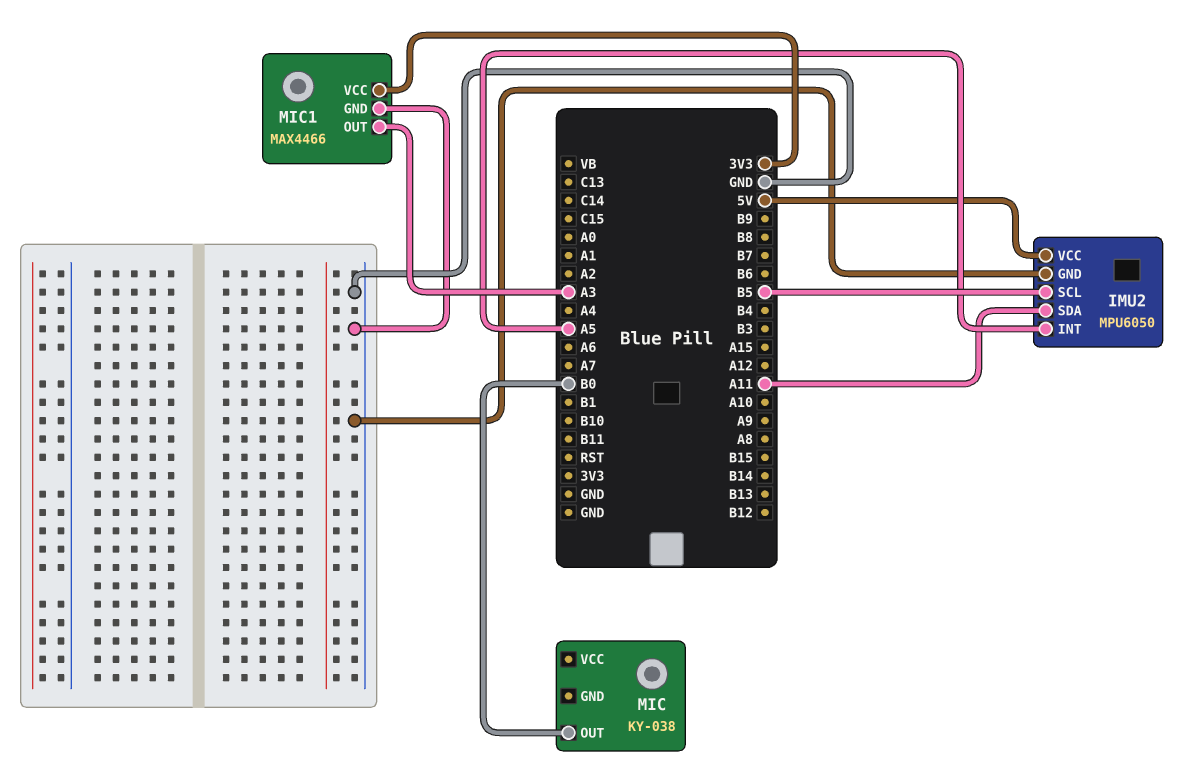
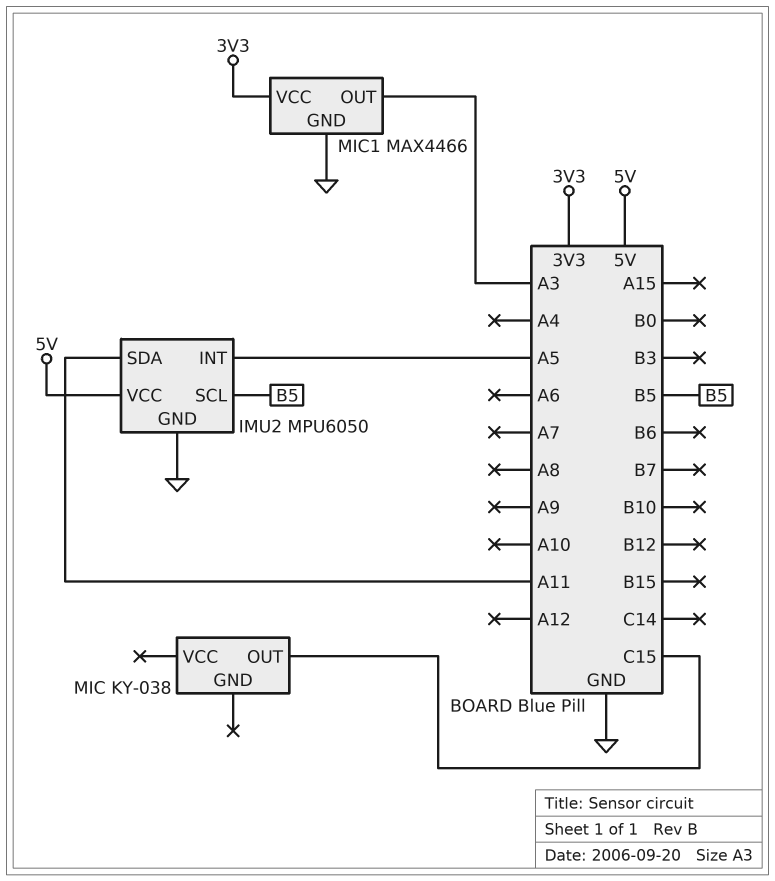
MIC pin OUT: B0 -> C15

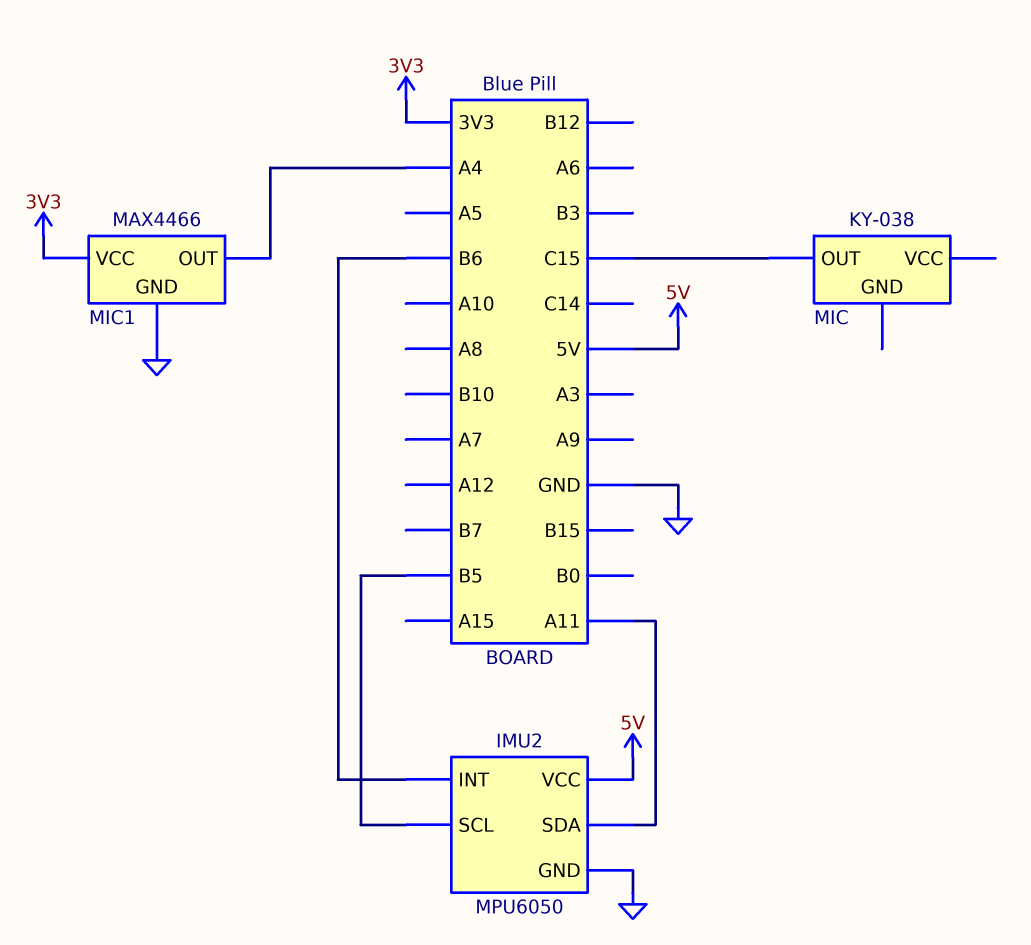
IMU2 pin INT: A5 -> B6
MIC1 pin OUT: A3 -> A4

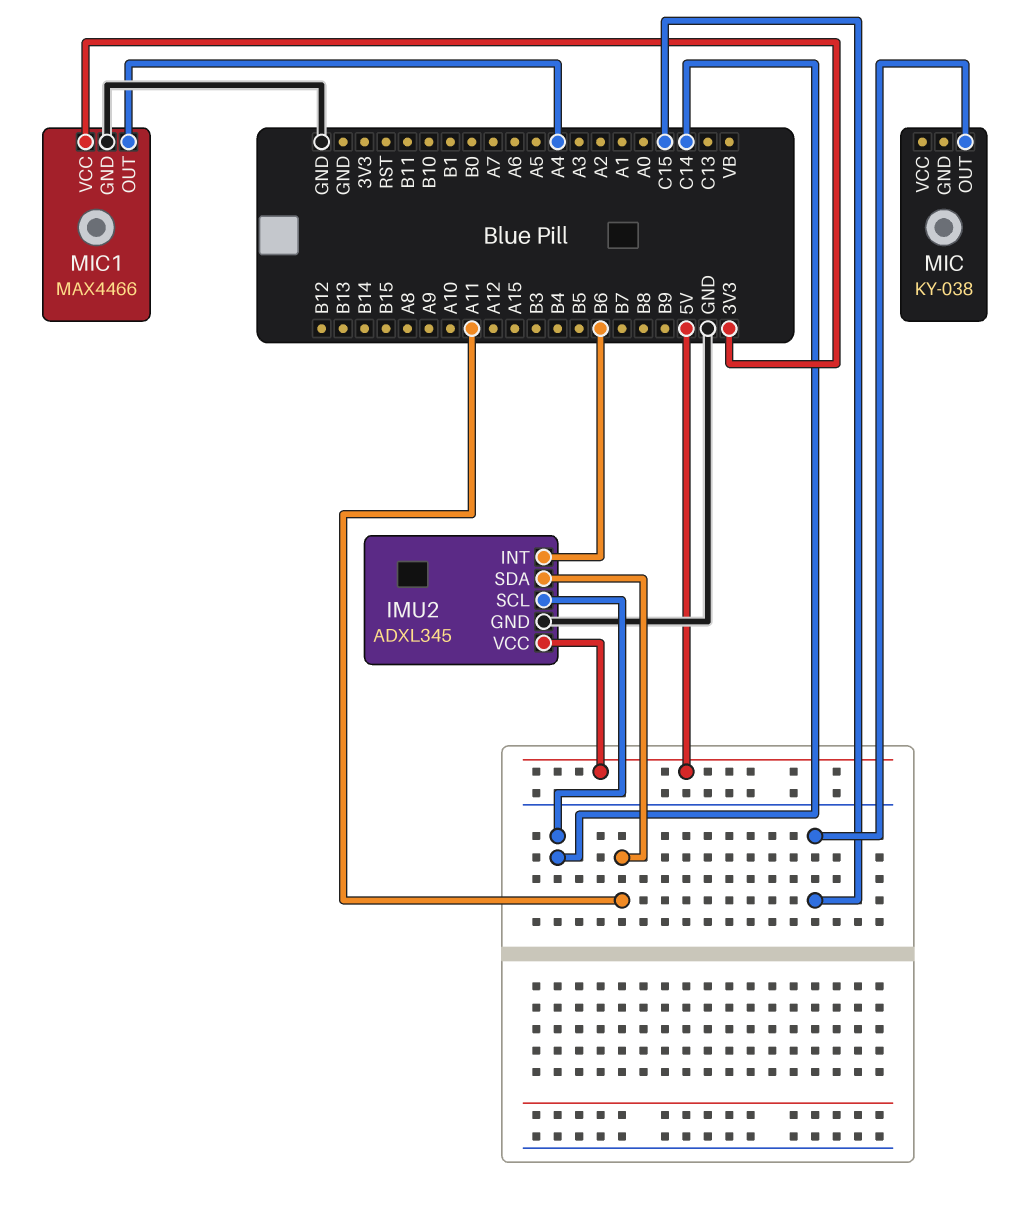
IMU2: MPU6050 -> ADXL345
IMU2 pin SCL: B5 -> C14

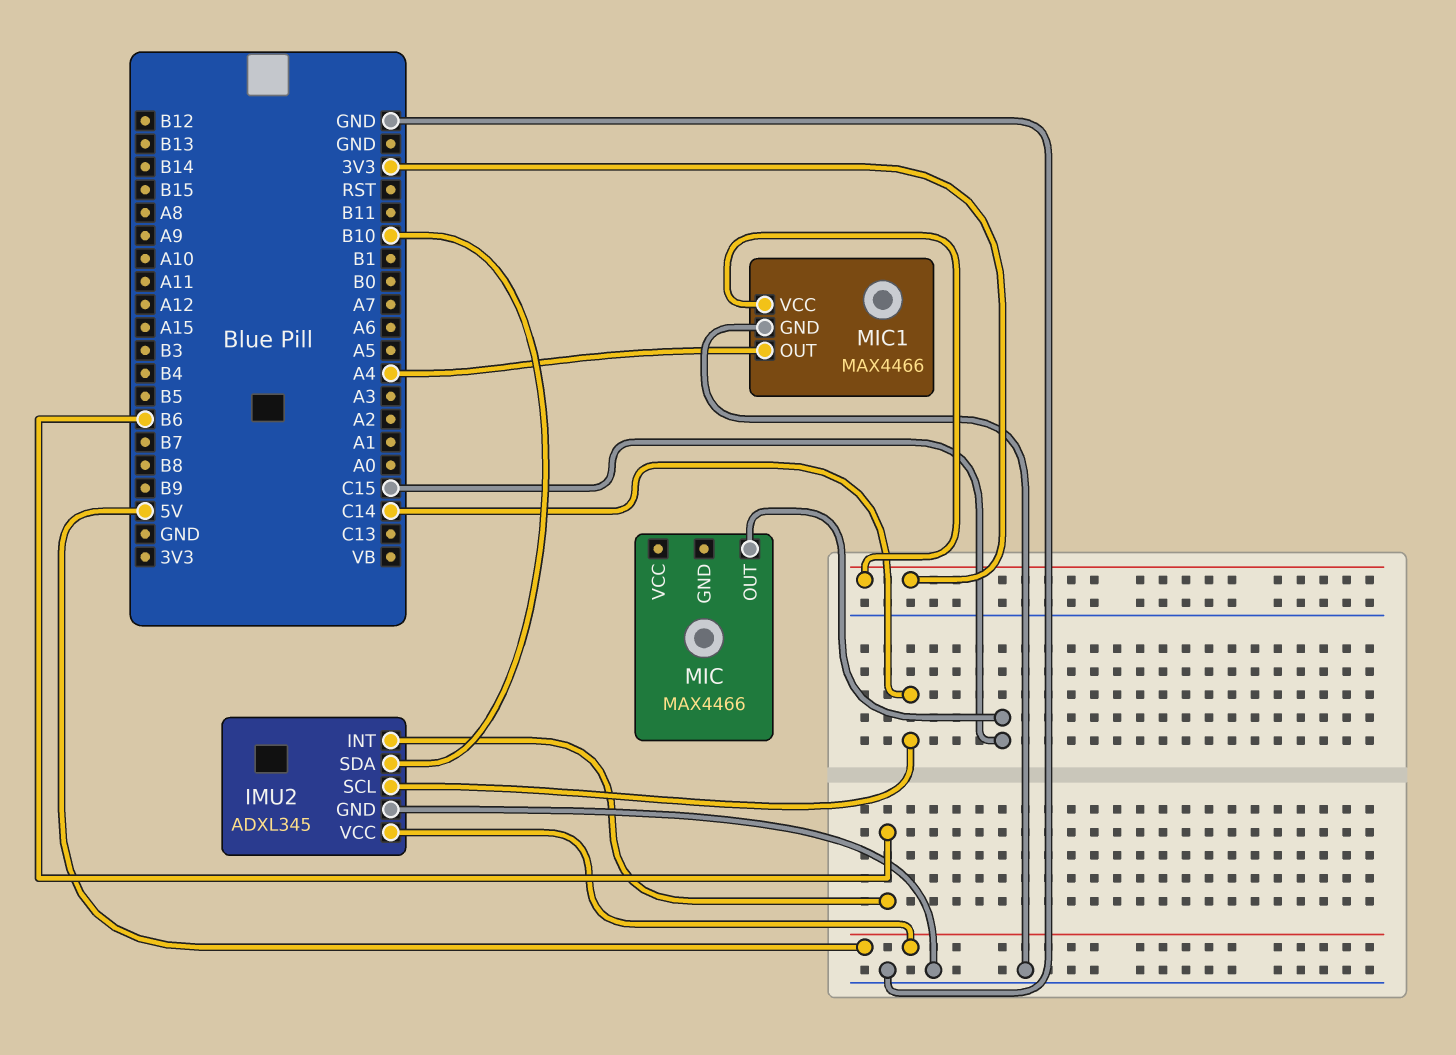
IMU2 pin SDA: A11 -> B10
MIC: KY-038 -> MAX4466

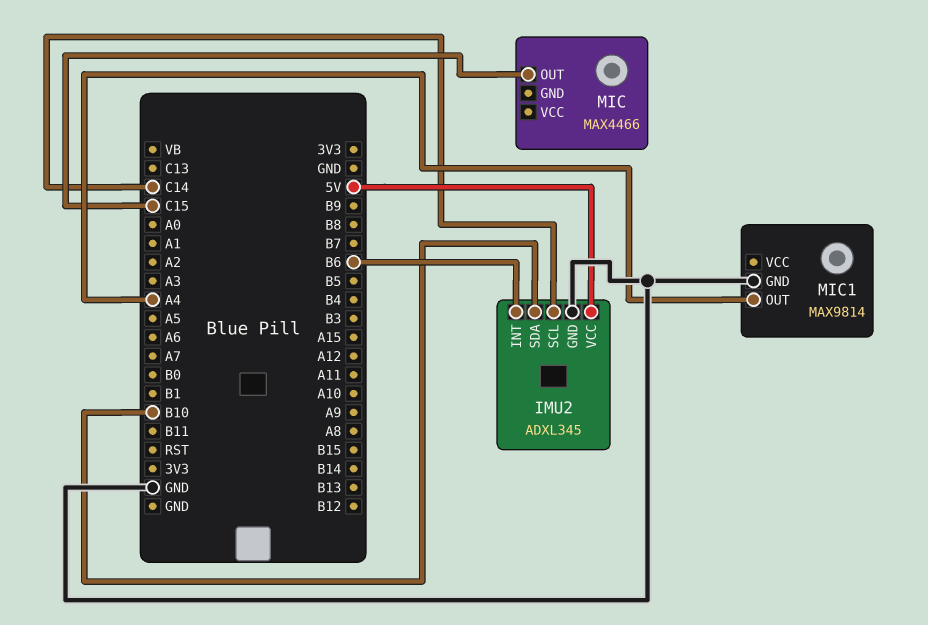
MIC1: MAX4466 -> MAX9814
MIC1 pin VCC: 3V3 -> none

